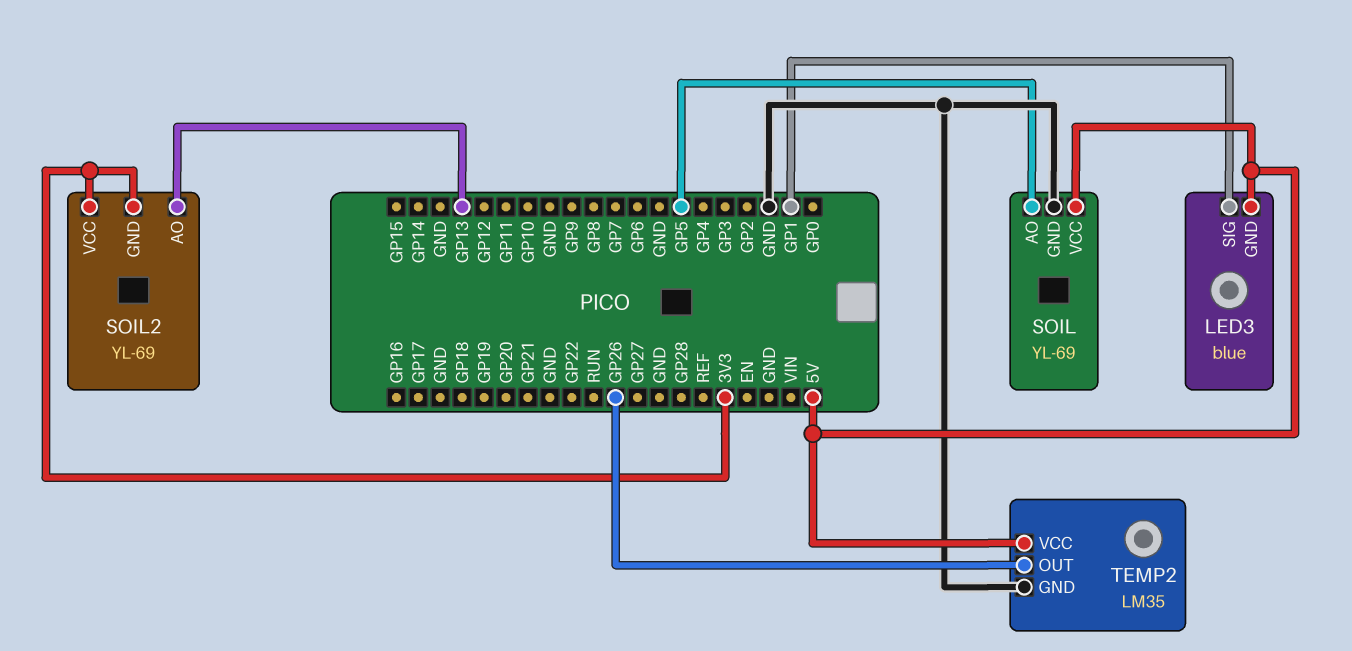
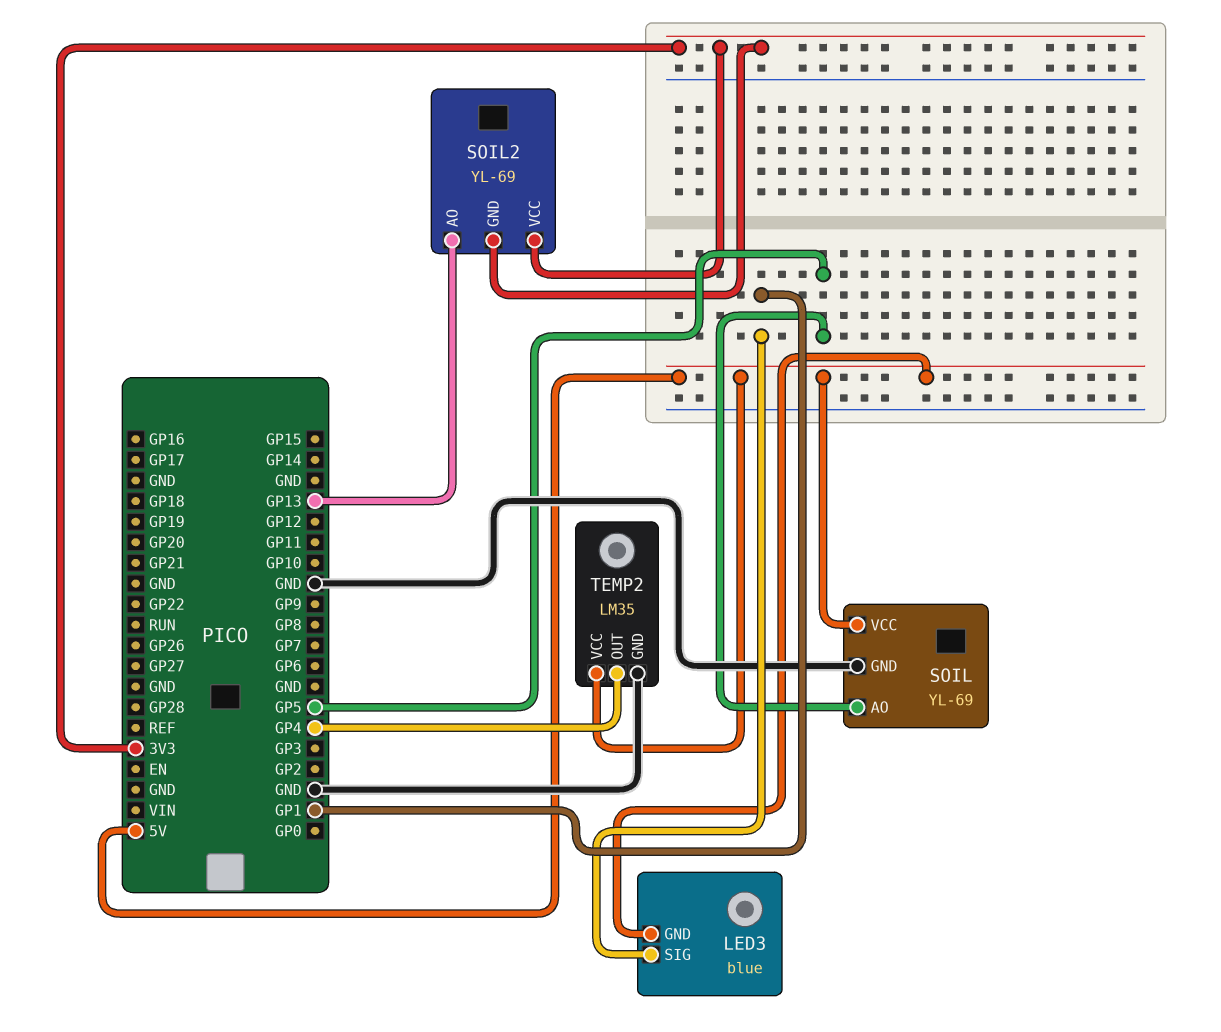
TEMP2 pin OUT: GP26 -> GP4

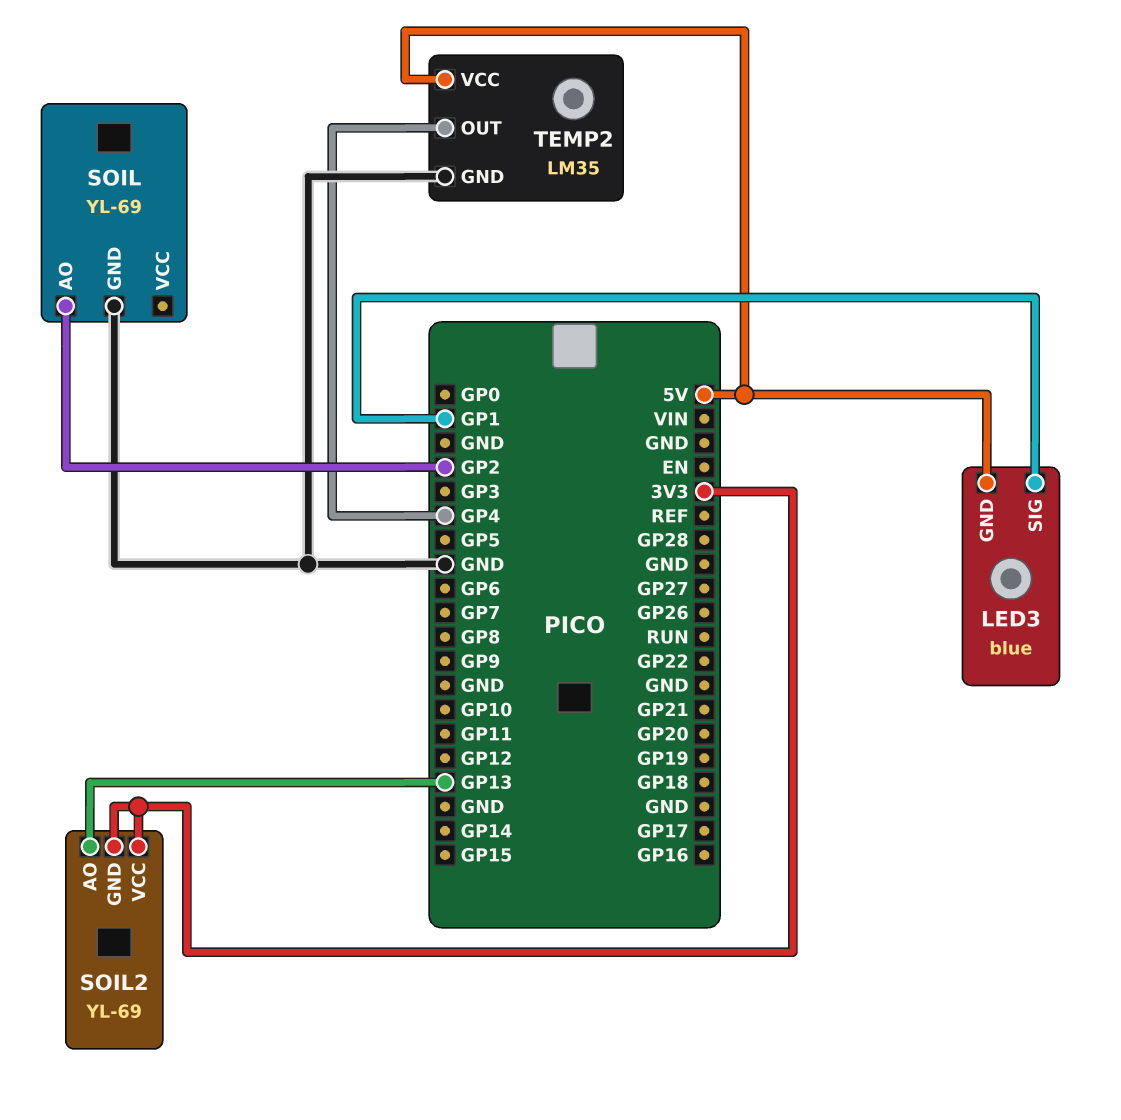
SOIL pin AO: GP5 -> GP2
SOIL pin VCC: 5V -> none

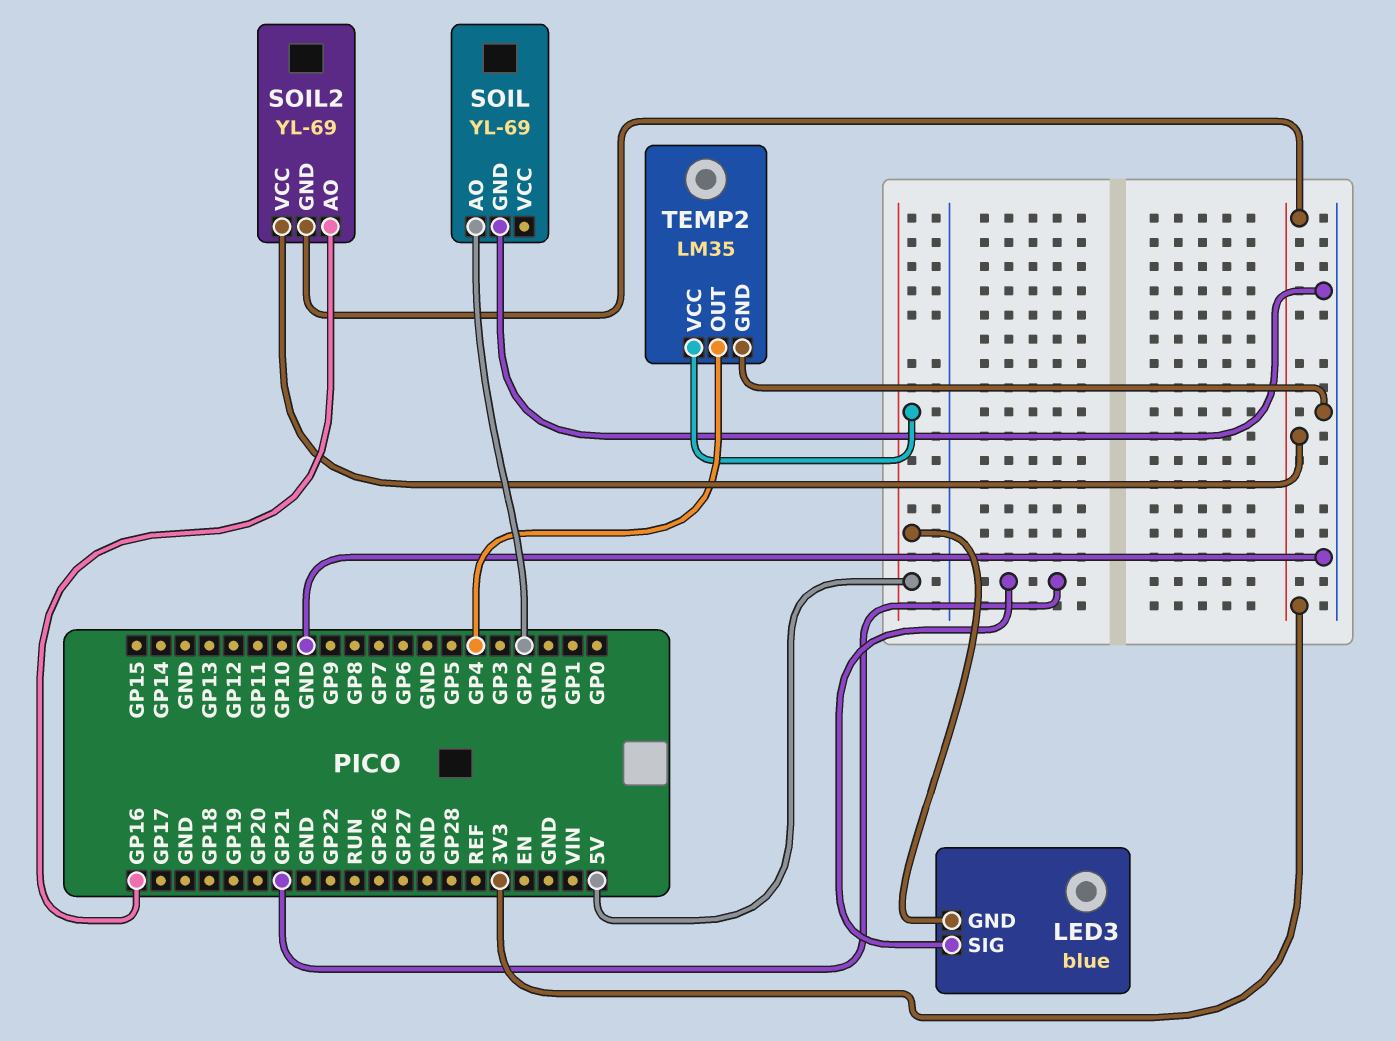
LED3 pin SIG: GP1 -> GP21
SOIL2 pin AO: GP13 -> GP16

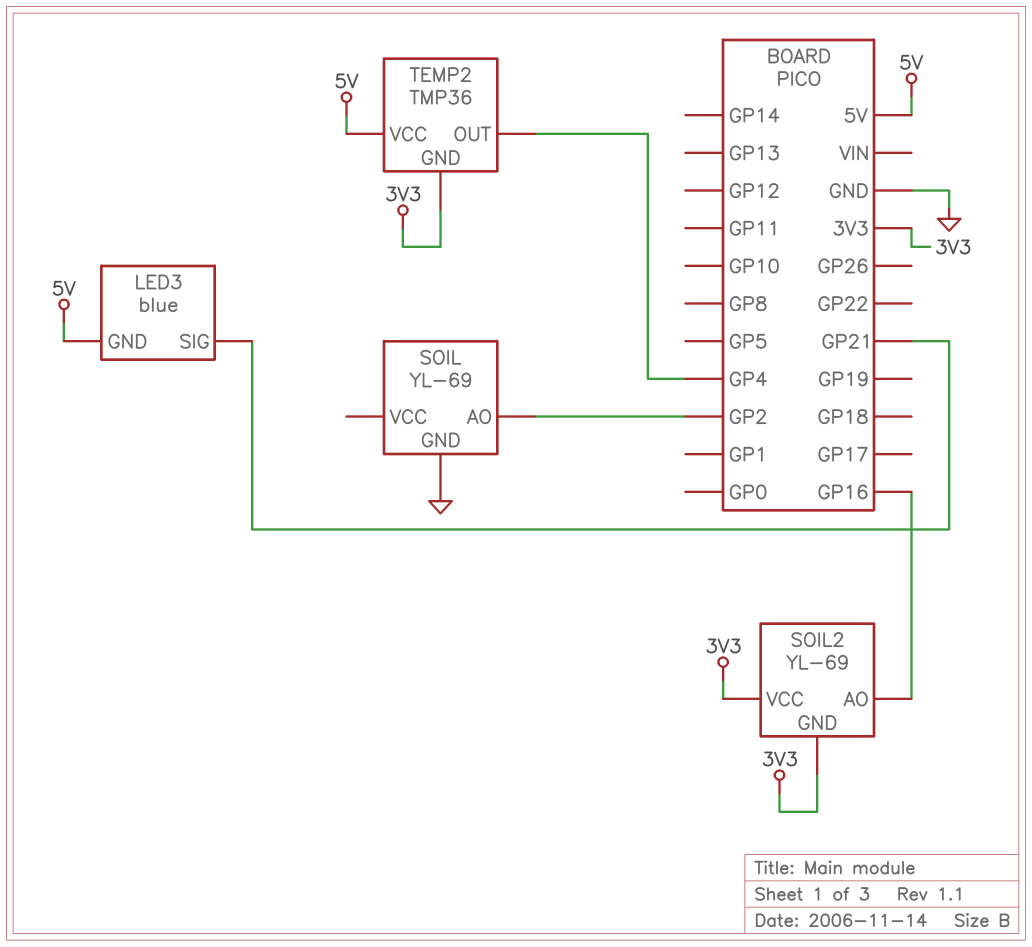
TEMP2: LM35 -> TMP36
TEMP2 pin GND: GND -> 3V3

